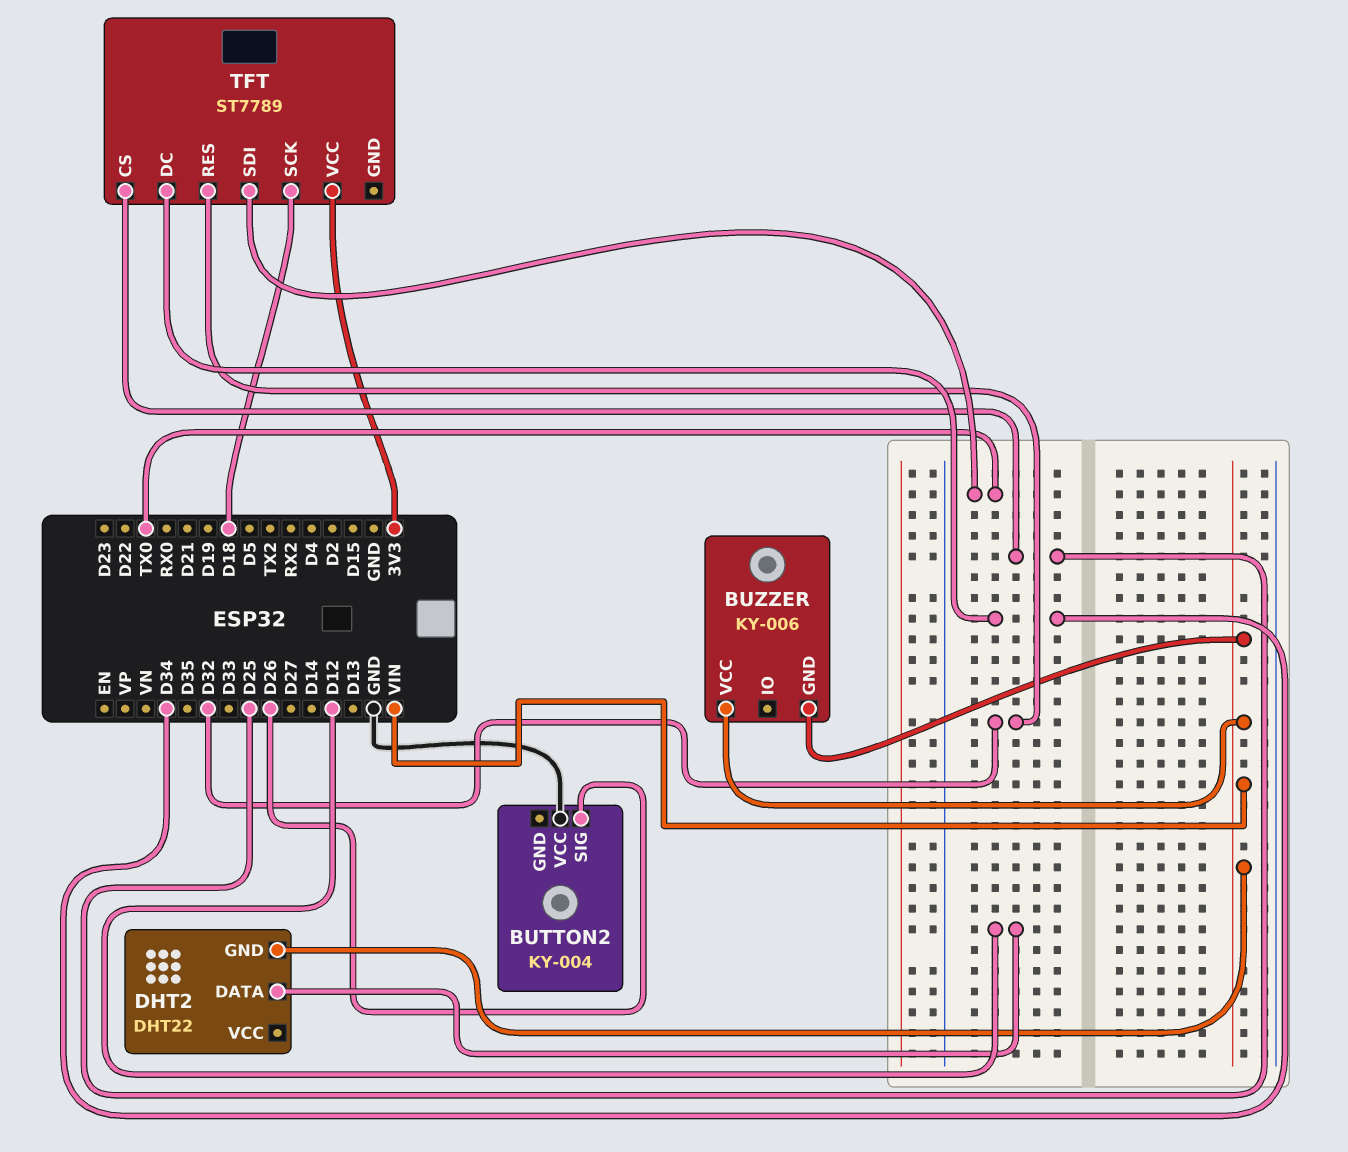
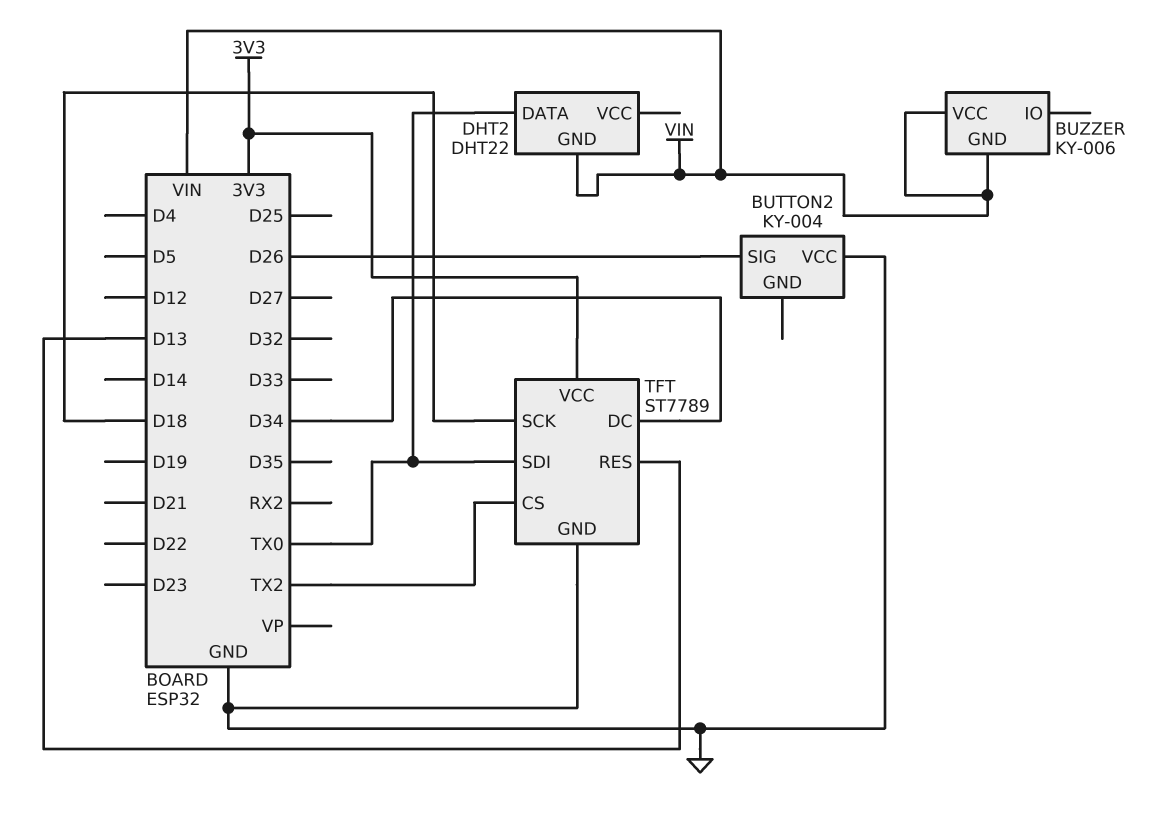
DHT2 pin DATA: D12 -> TX0
TFT pin CS: D25 -> TX2
TFT pin GND: none -> GND
TFT pin RES: D32 -> D13

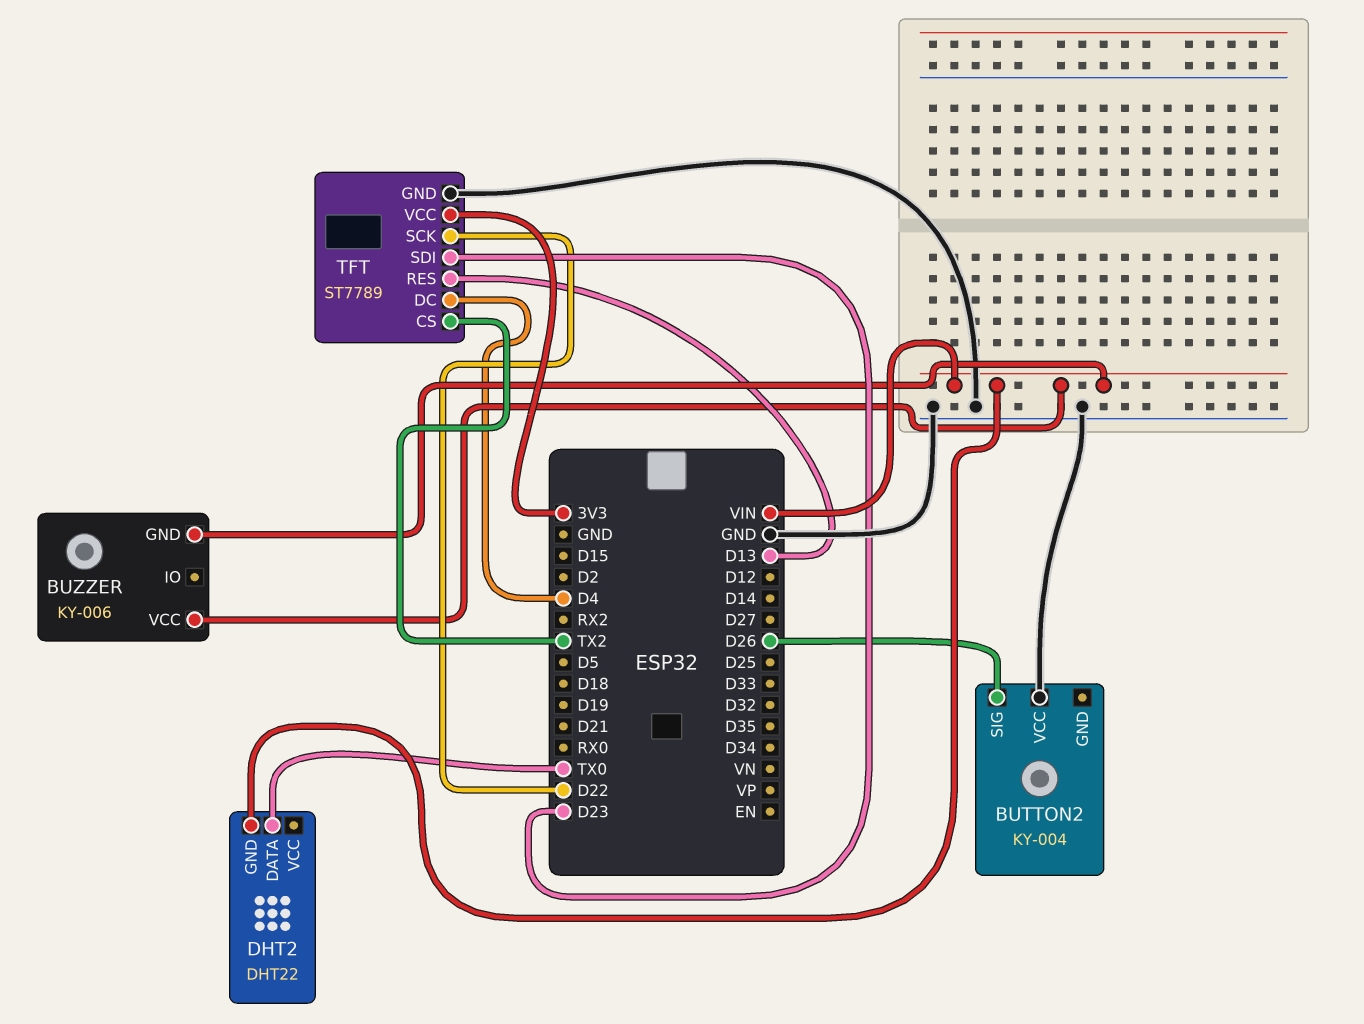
TFT pin DC: D34 -> D4
TFT pin SCK: D18 -> D22
TFT pin SDI: TX0 -> D23

